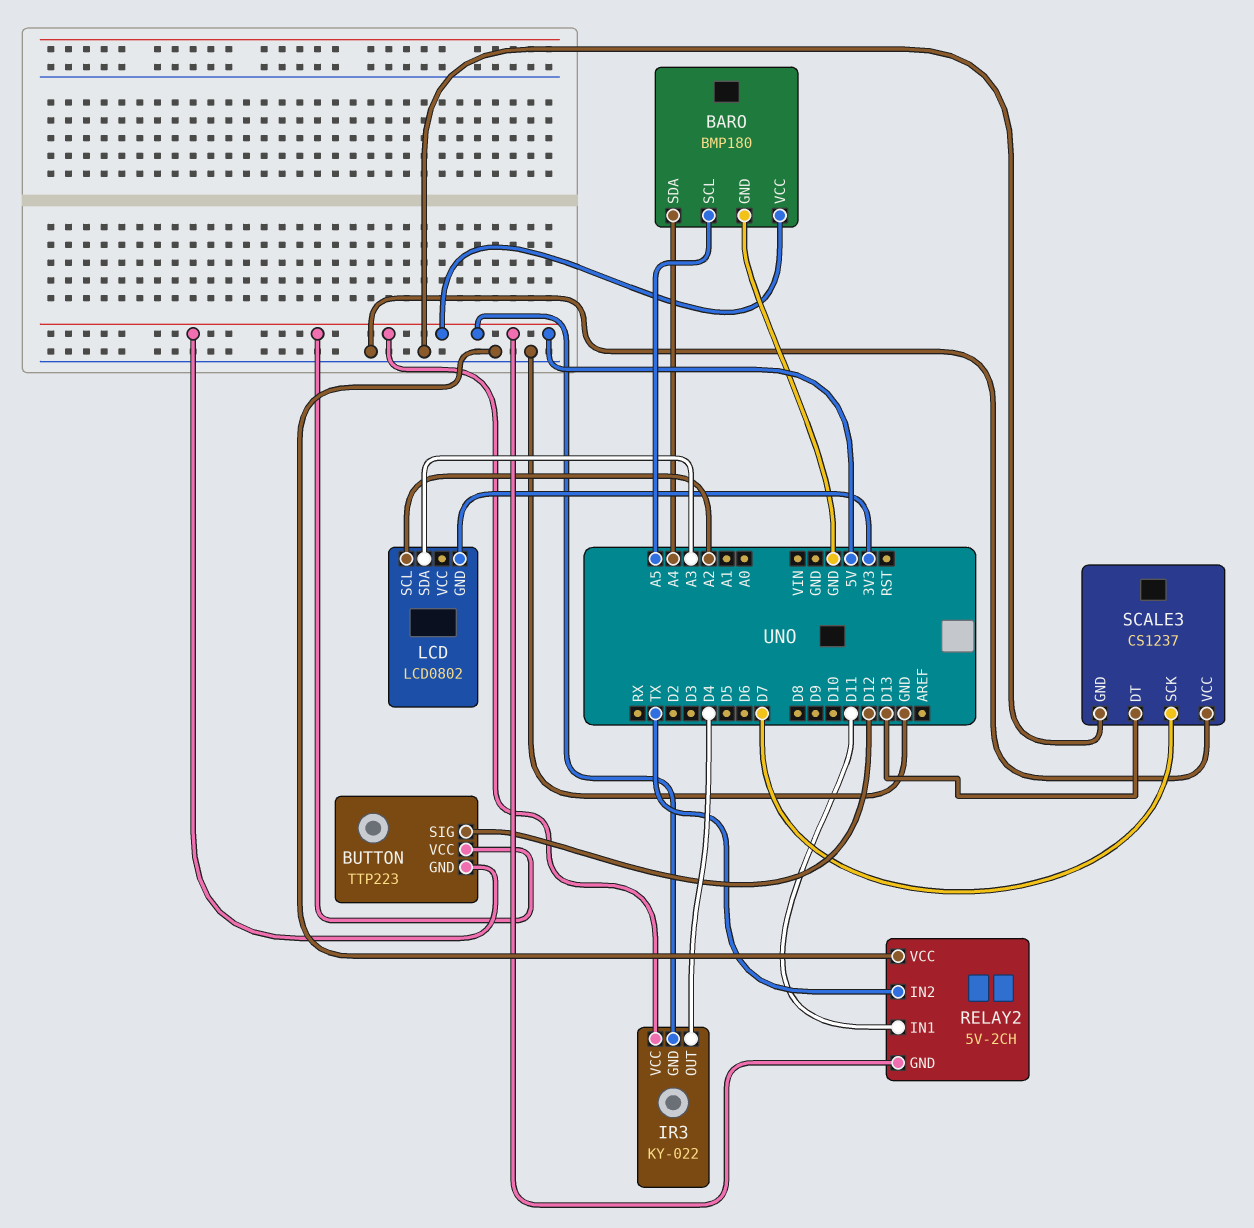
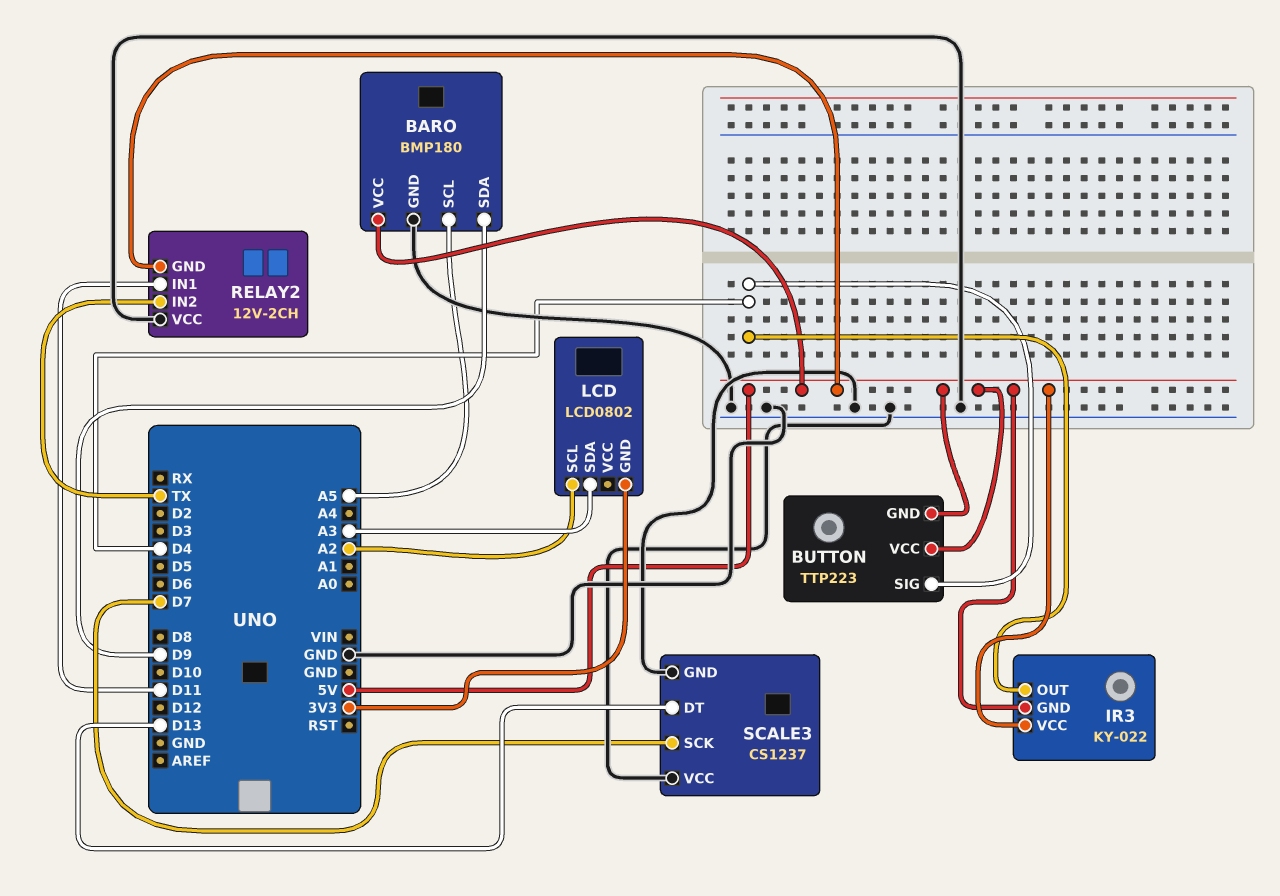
BARO pin SDA: A4 -> D9
BUTTON pin SIG: D12 -> D4
RELAY2: 5V-2CH -> 12V-2CH

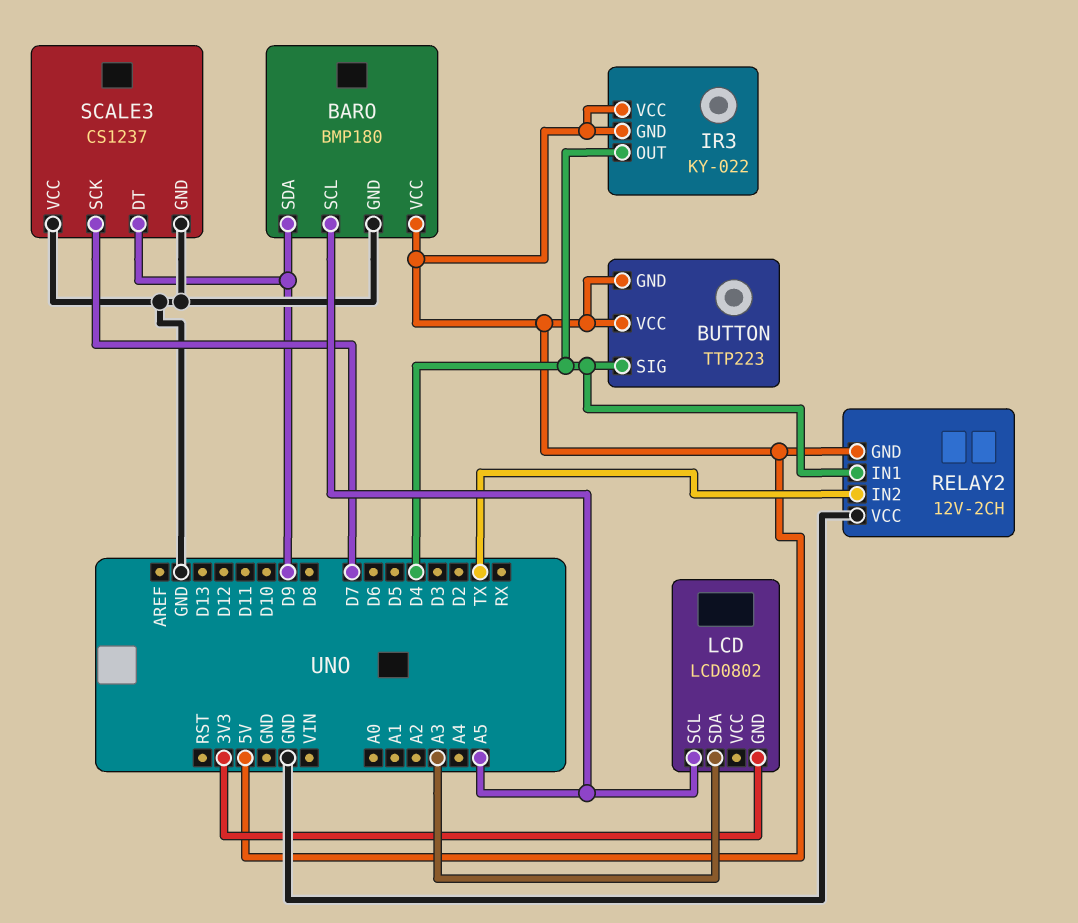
LCD pin SCL: A2 -> A5
RELAY2 pin IN1: D11 -> D4
SCALE3 pin DT: D13 -> D9

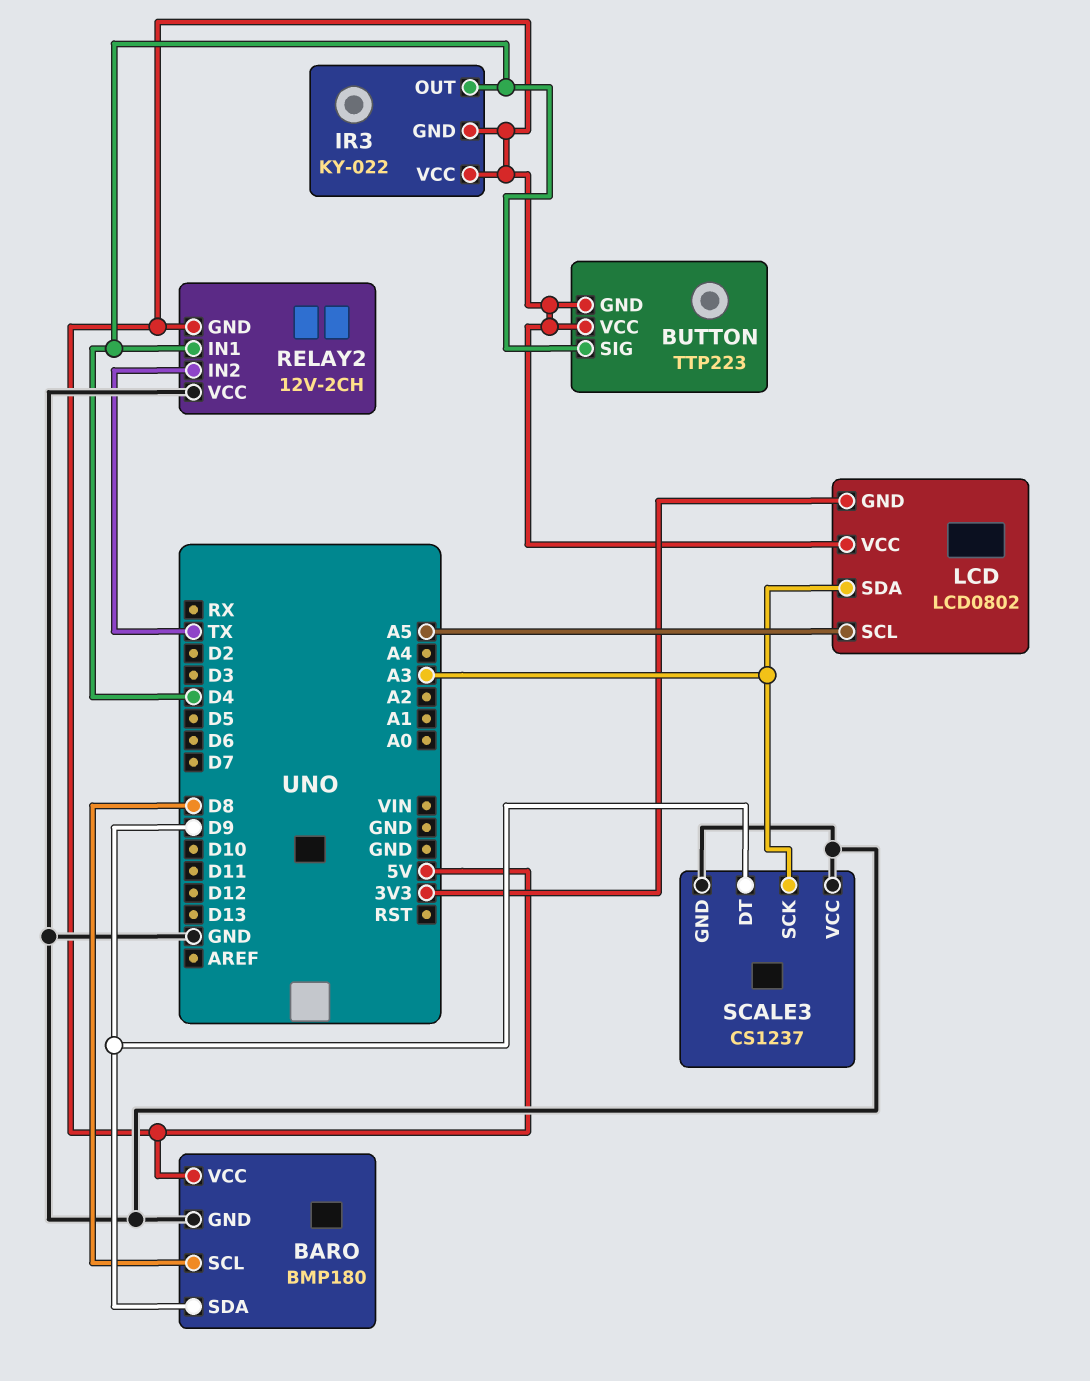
BARO pin SCL: A5 -> D8
LCD pin VCC: none -> 5V
SCALE3 pin SCK: D7 -> A3

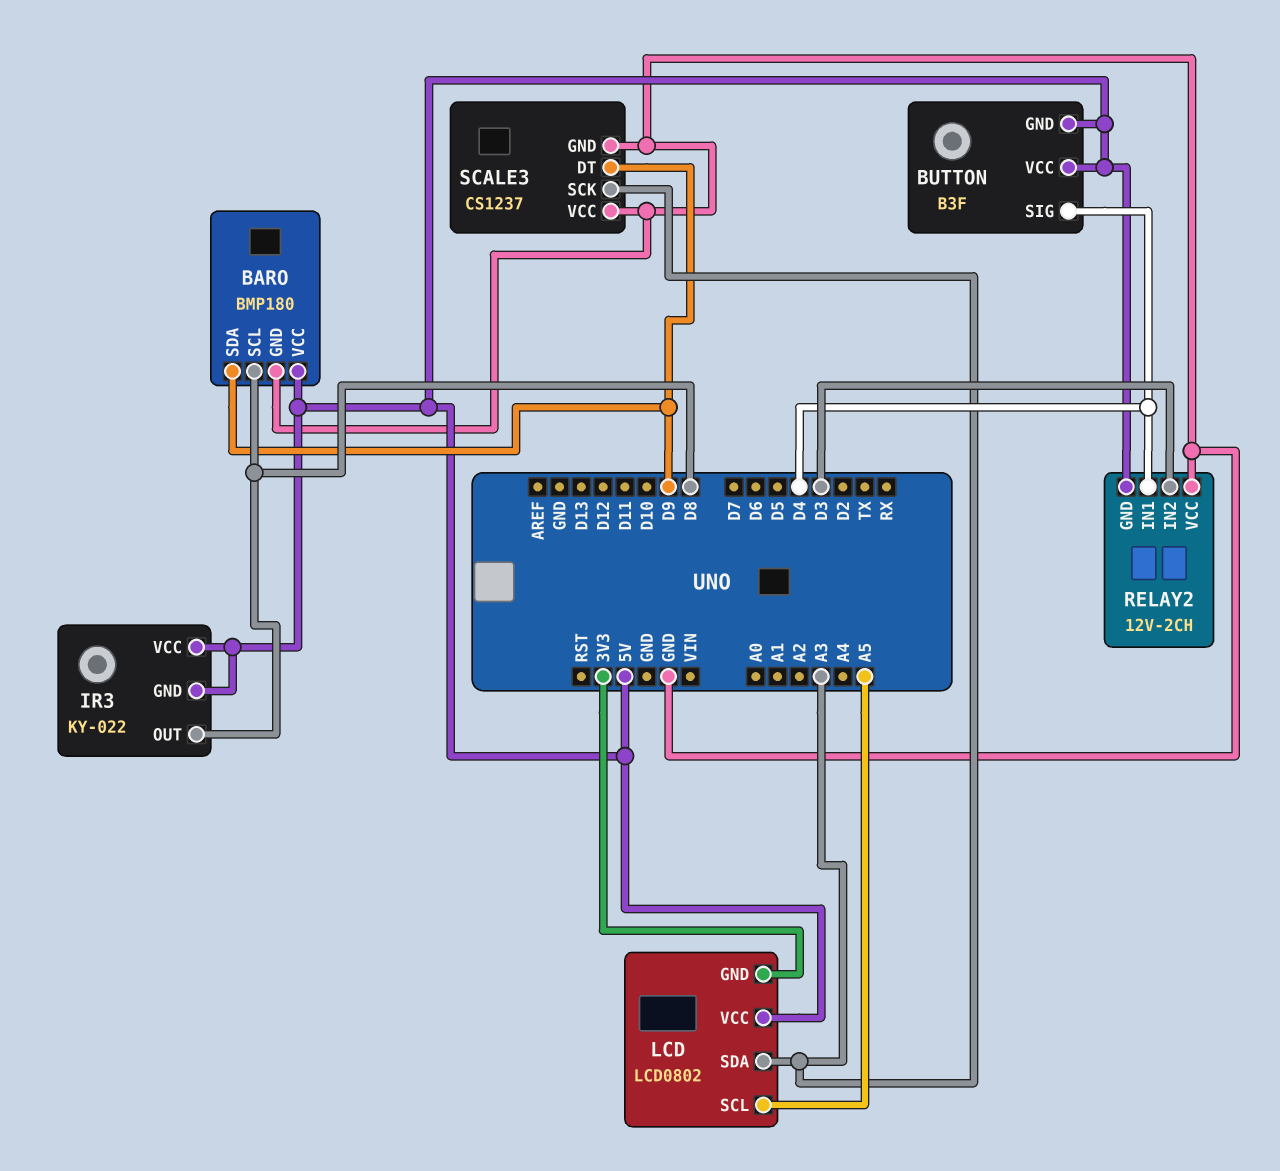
BUTTON: TTP223 -> B3F
IR3 pin OUT: D4 -> D8
RELAY2 pin IN2: TX -> D3

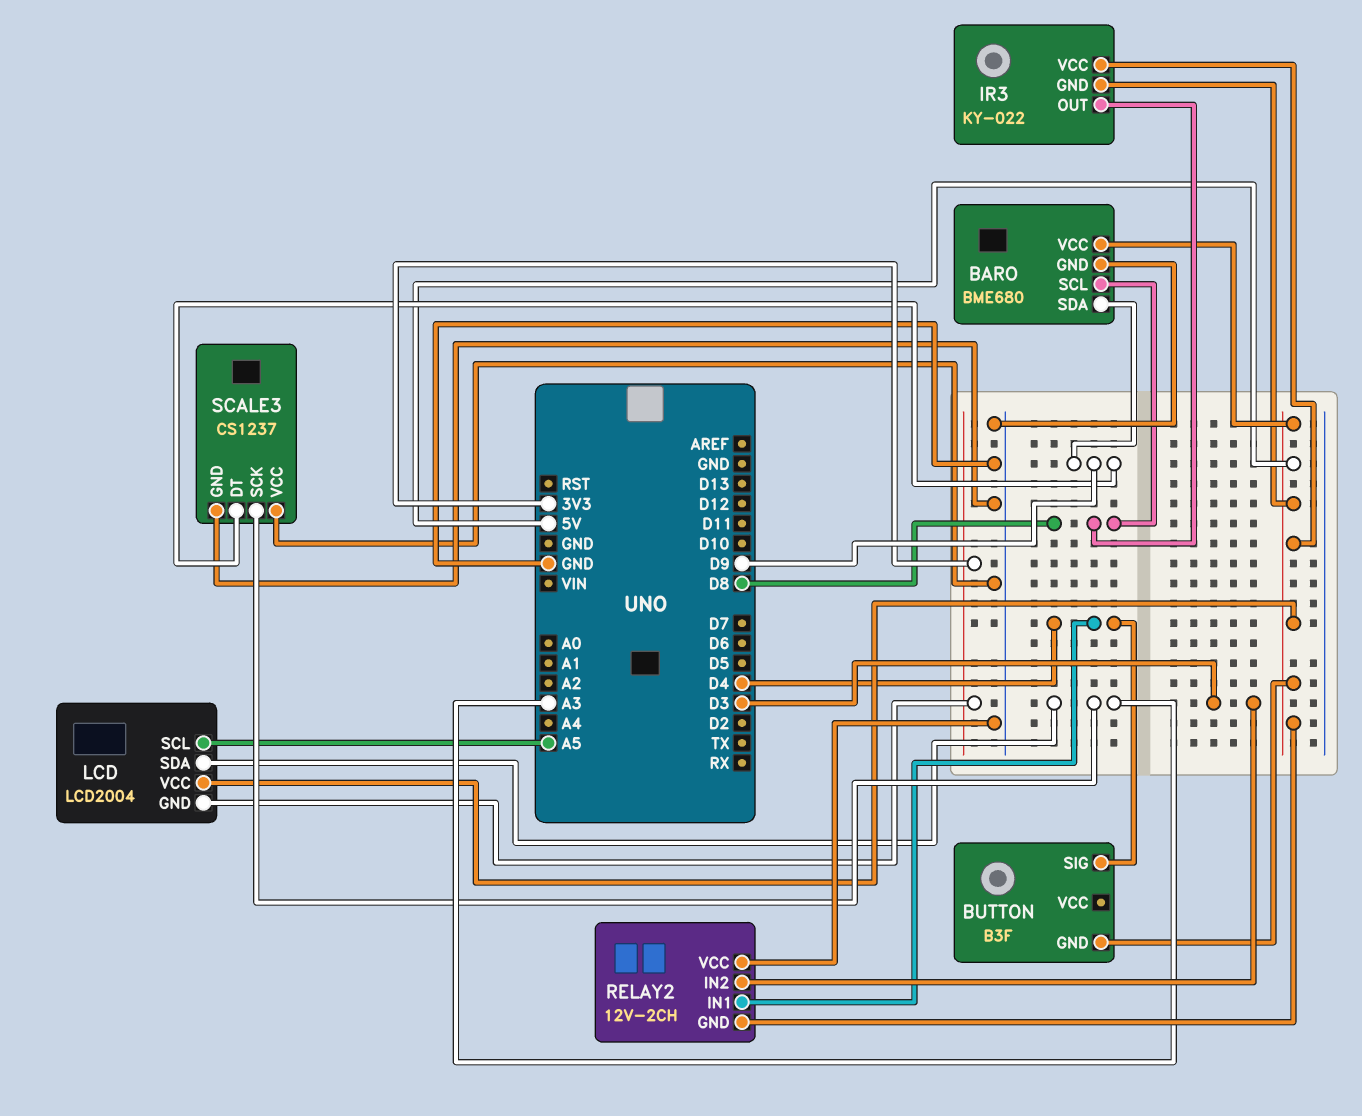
BARO: BMP180 -> BME680
BUTTON pin VCC: 5V -> none
LCD: LCD0802 -> LCD2004

